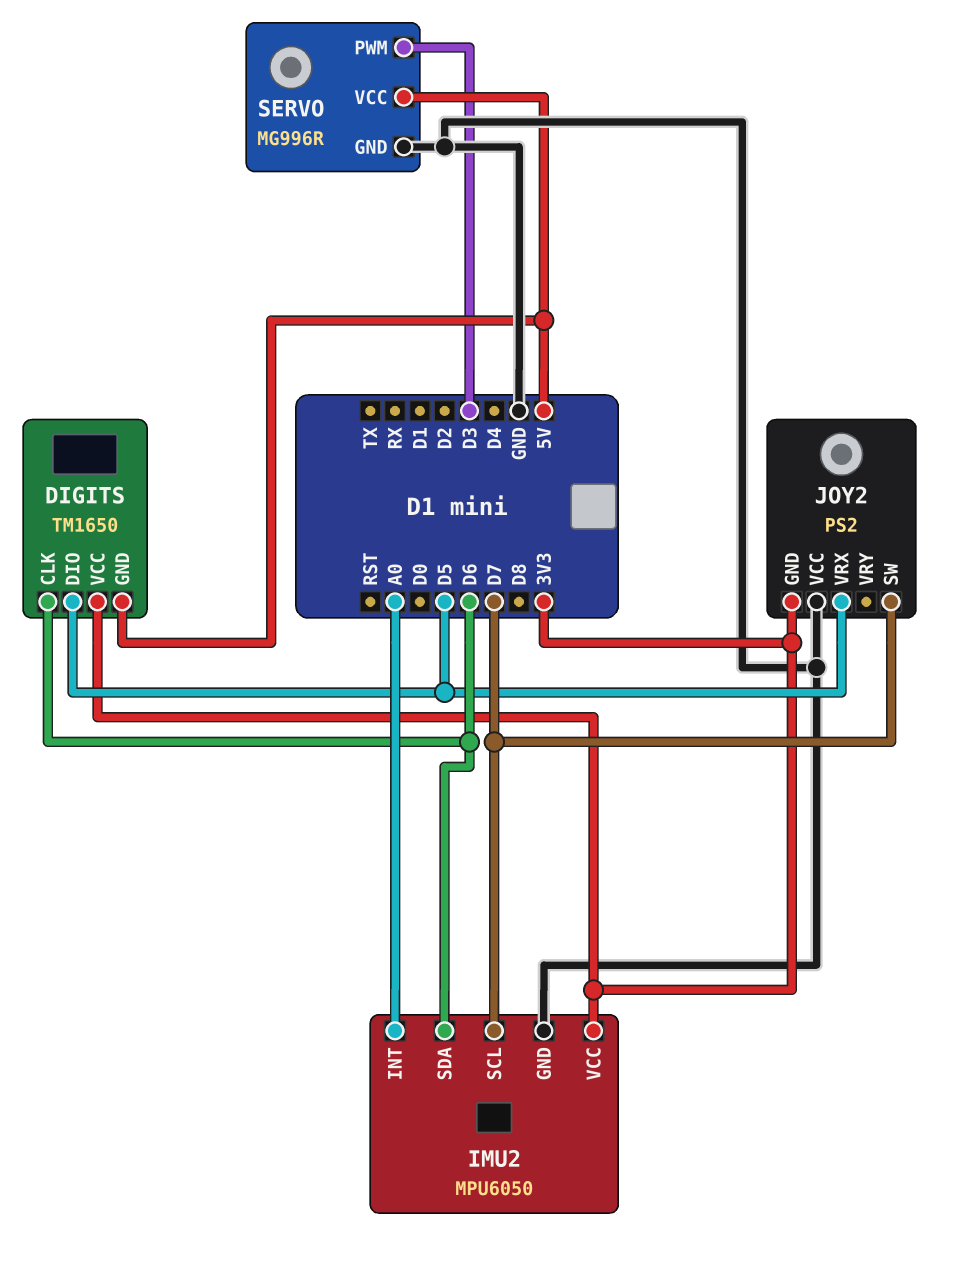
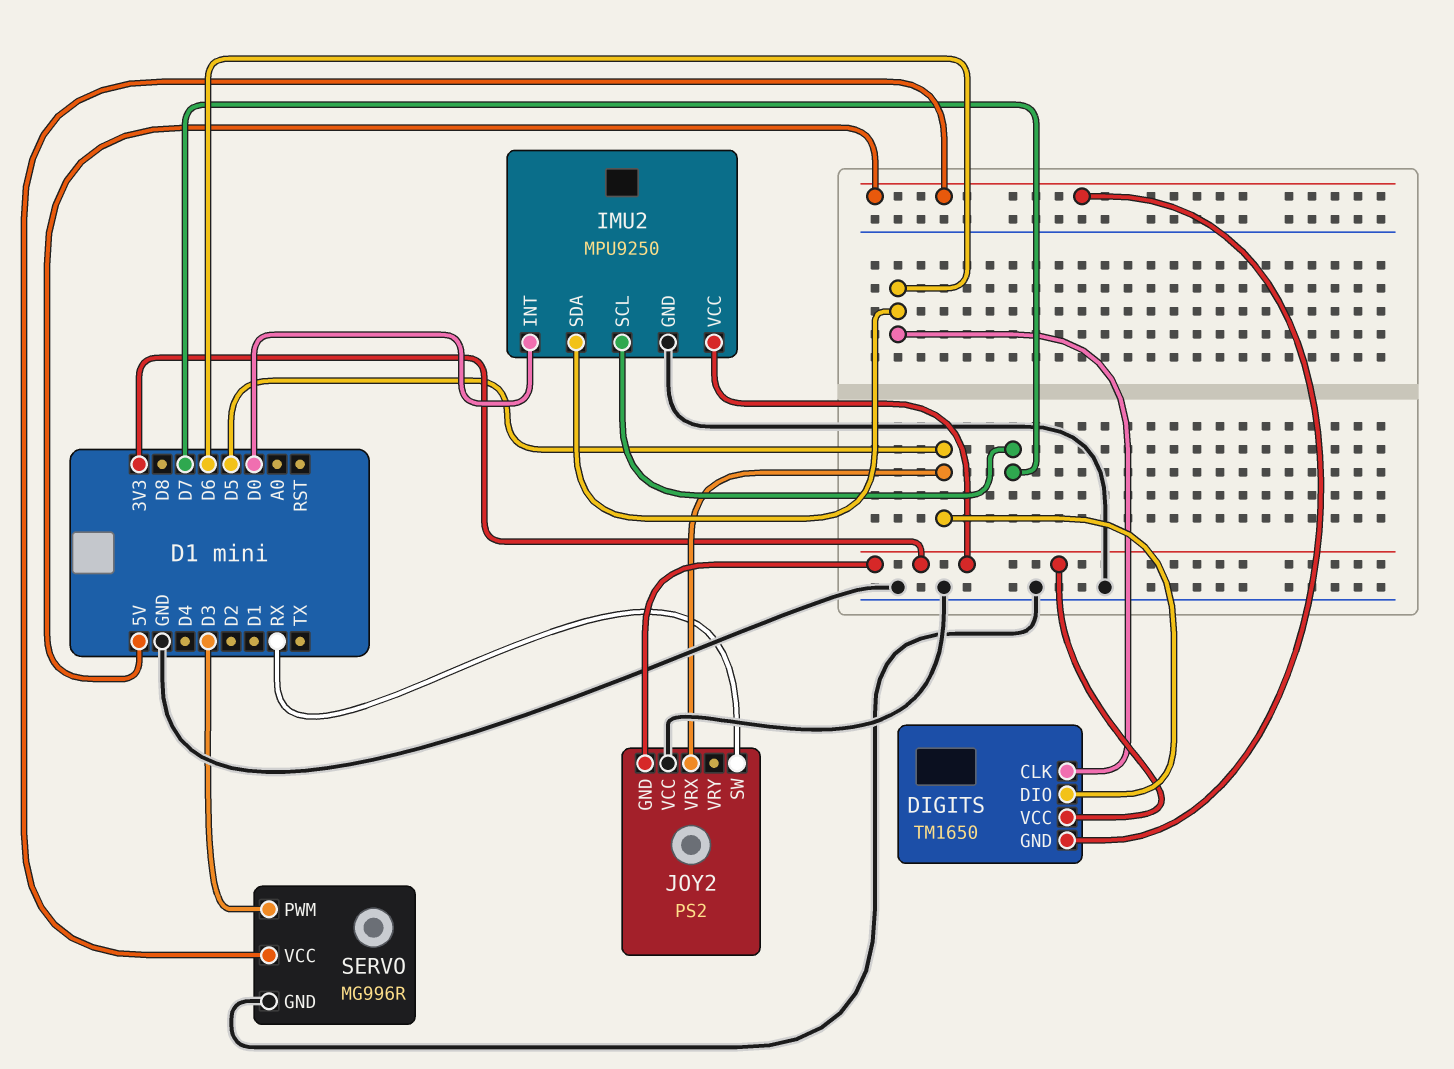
IMU2: MPU6050 -> MPU9250
IMU2 pin INT: A0 -> D0
JOY2 pin SW: D7 -> RX

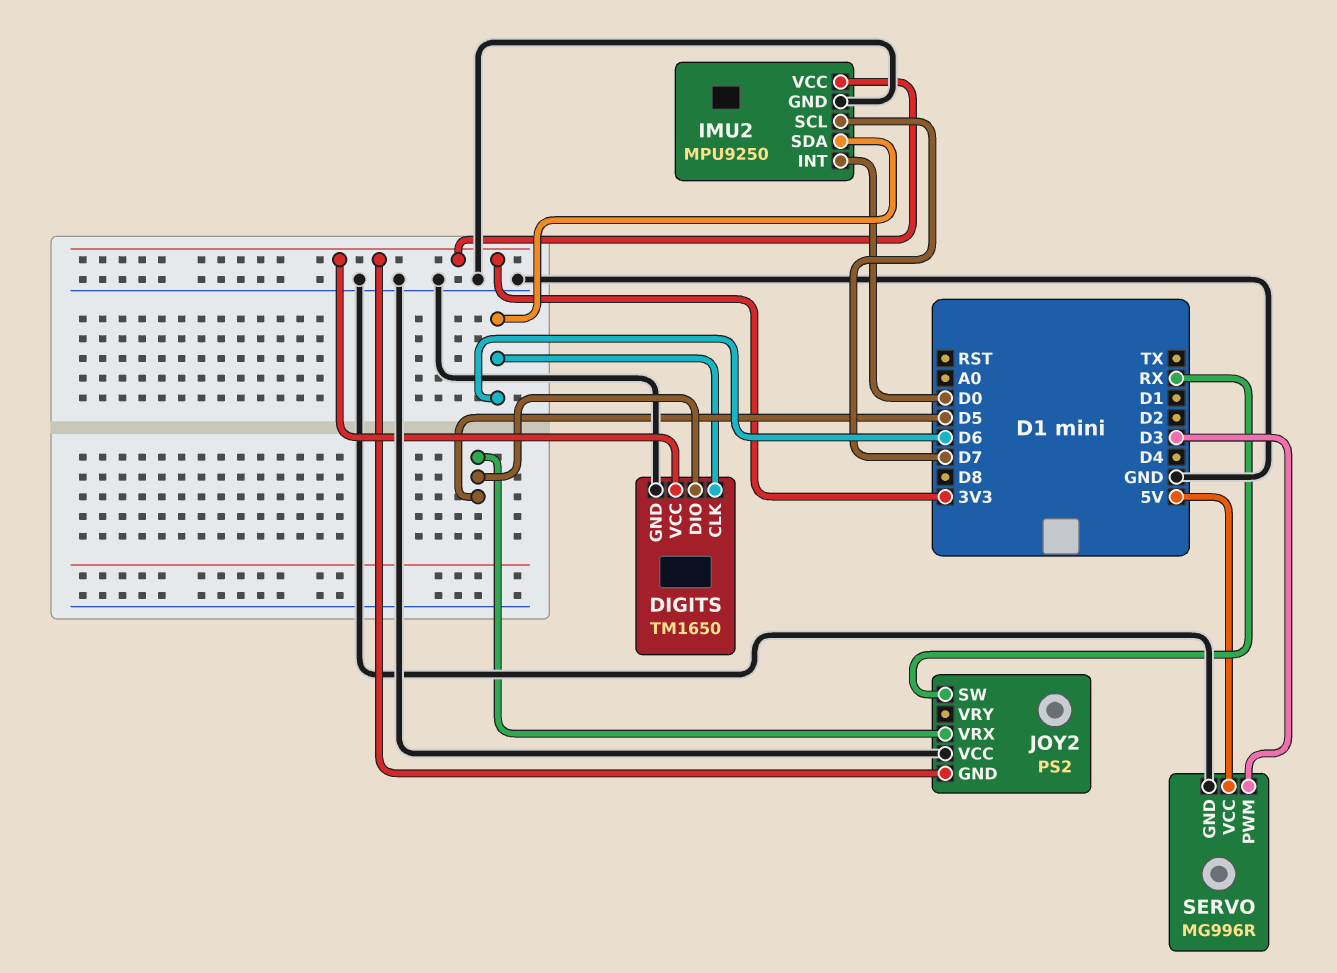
DIGITS pin GND: 5V -> GND

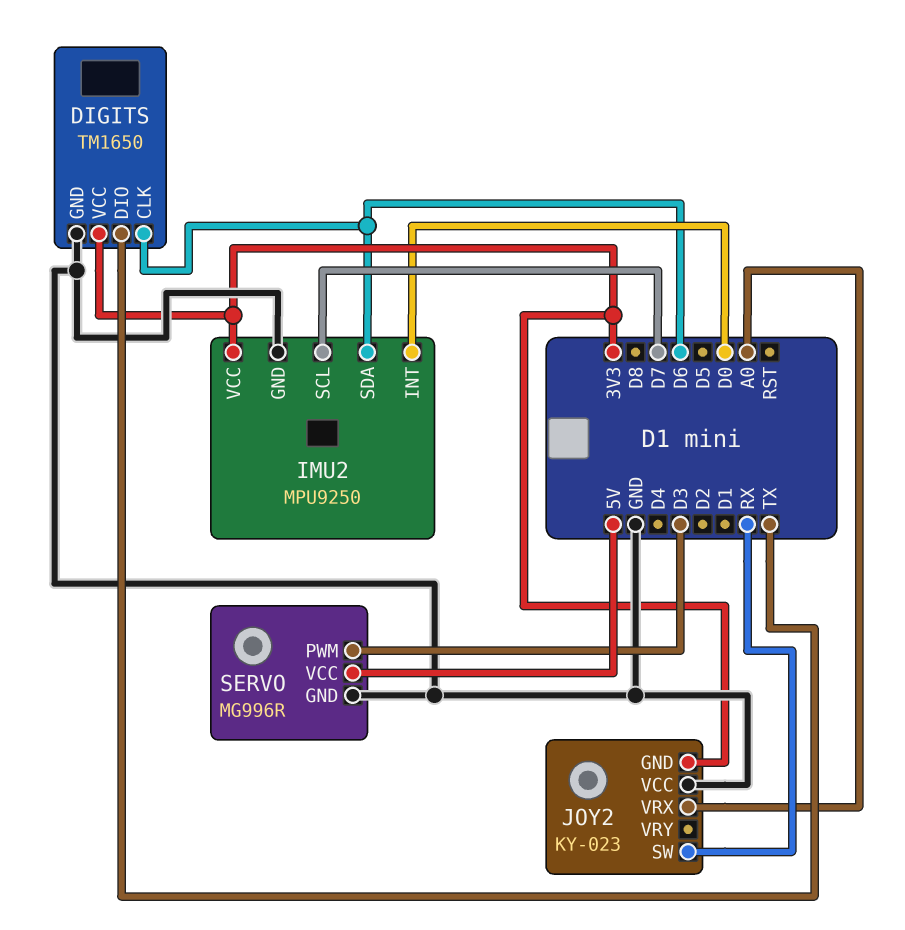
DIGITS pin DIO: D5 -> TX
JOY2: PS2 -> KY-023
JOY2 pin VRX: D5 -> A0

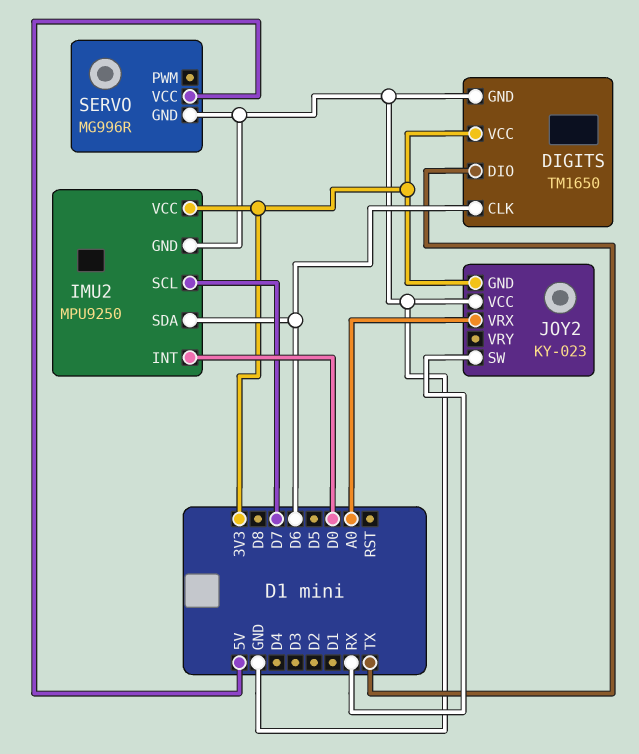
SERVO pin PWM: D3 -> none

